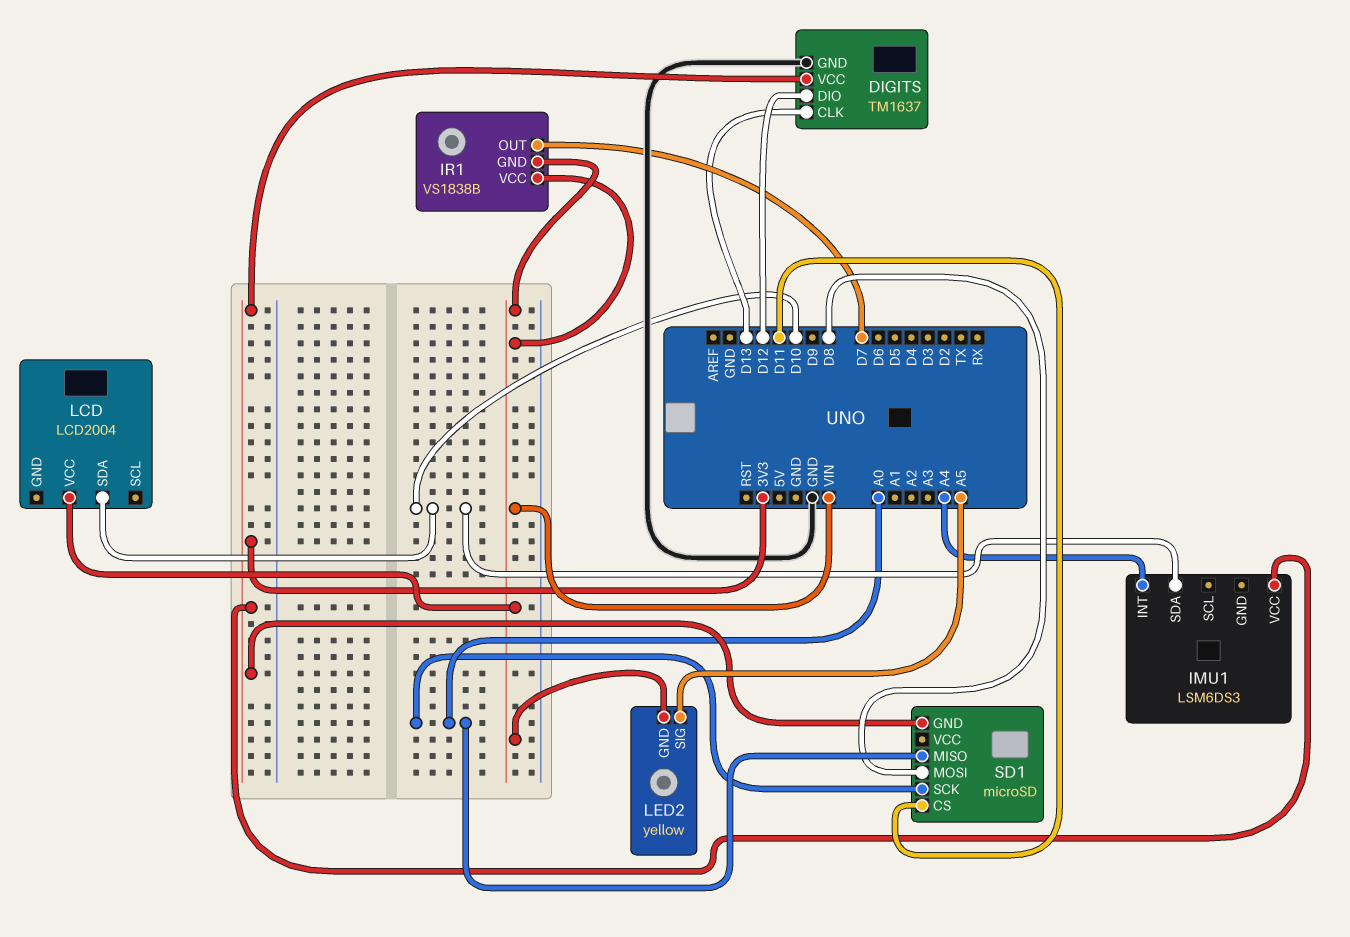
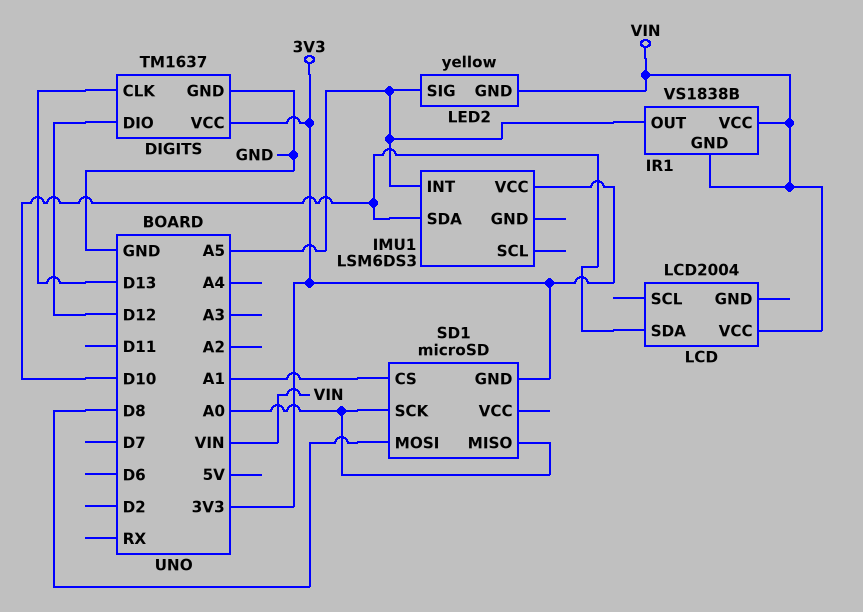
IMU1 pin INT: A4 -> A5
IR1 pin OUT: D7 -> A5
SD1 pin CS: D11 -> A1

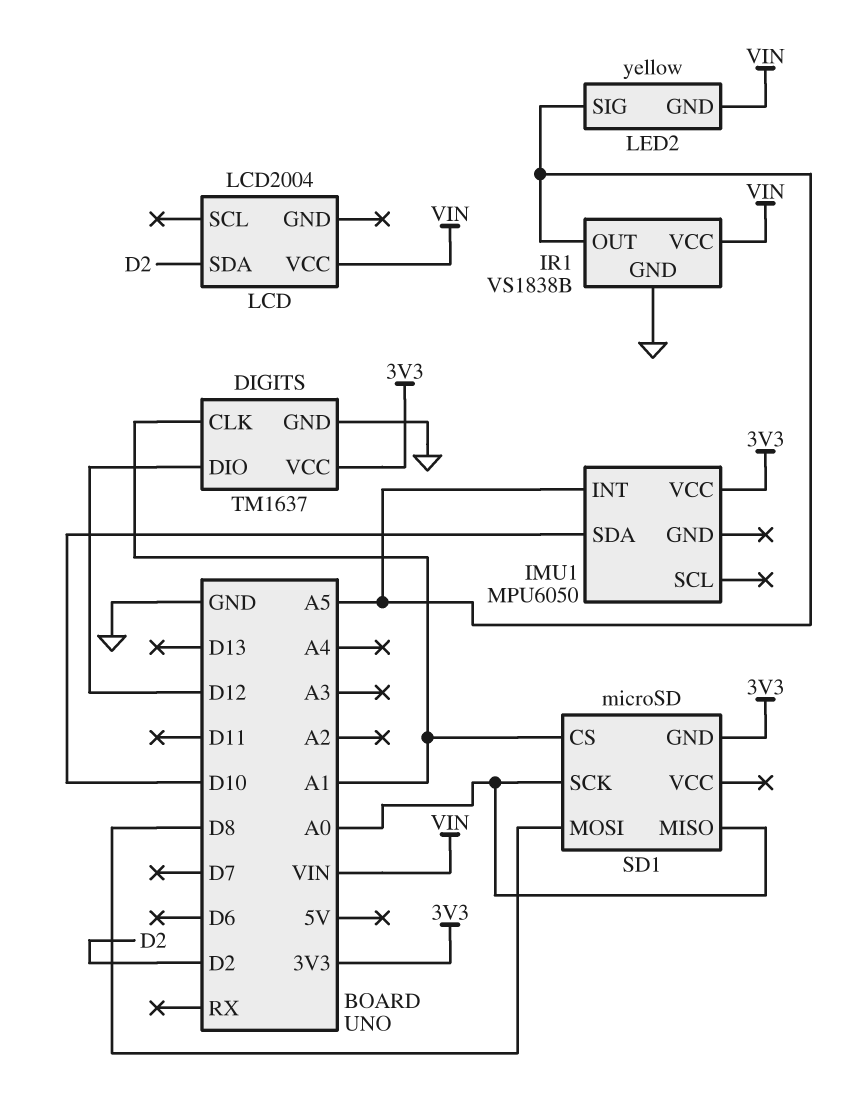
DIGITS pin CLK: D13 -> A1
IMU1: LSM6DS3 -> MPU6050
IR1 pin GND: VIN -> GND
LCD pin SDA: D10 -> D2

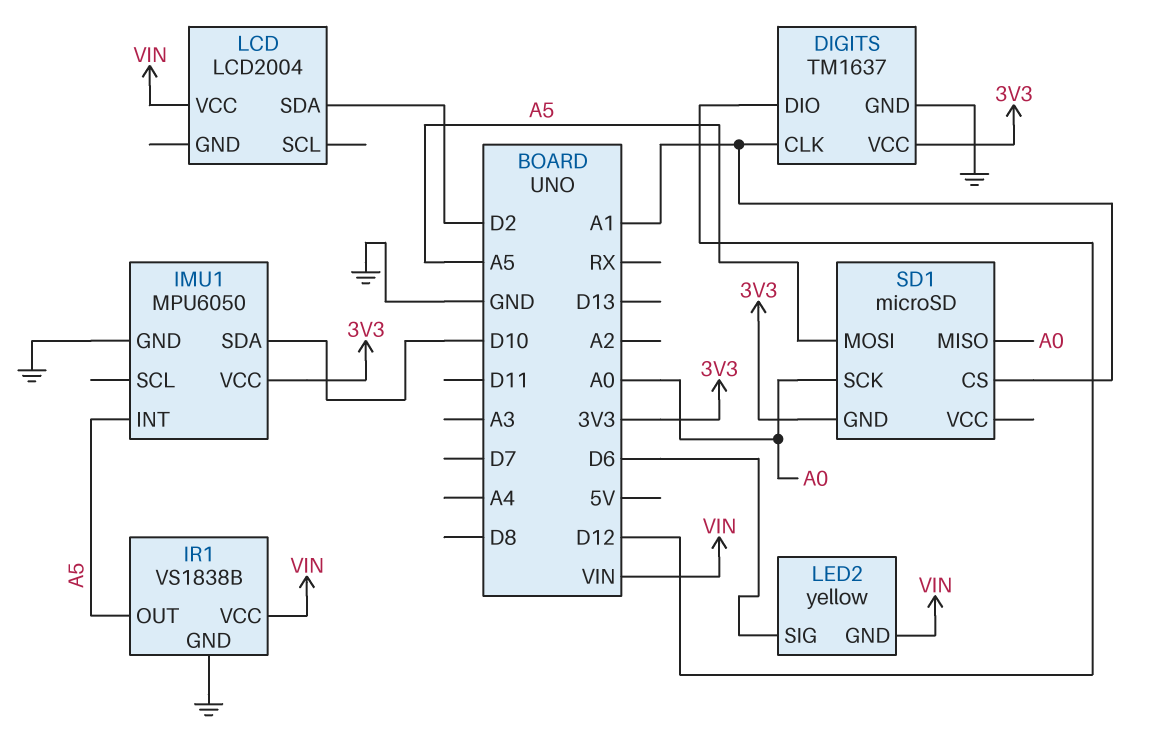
IMU1 pin GND: none -> GND
LED2 pin SIG: A5 -> D6
SD1 pin MOSI: D8 -> A5

